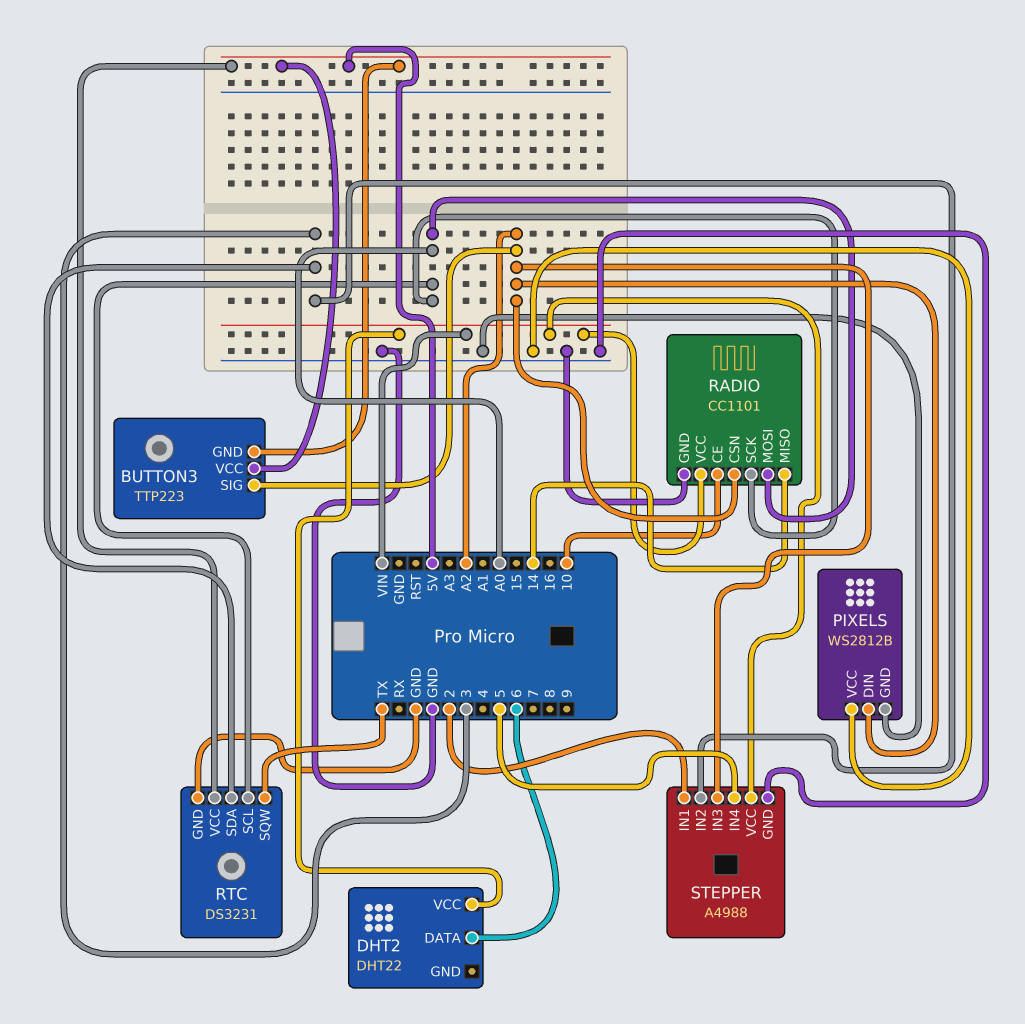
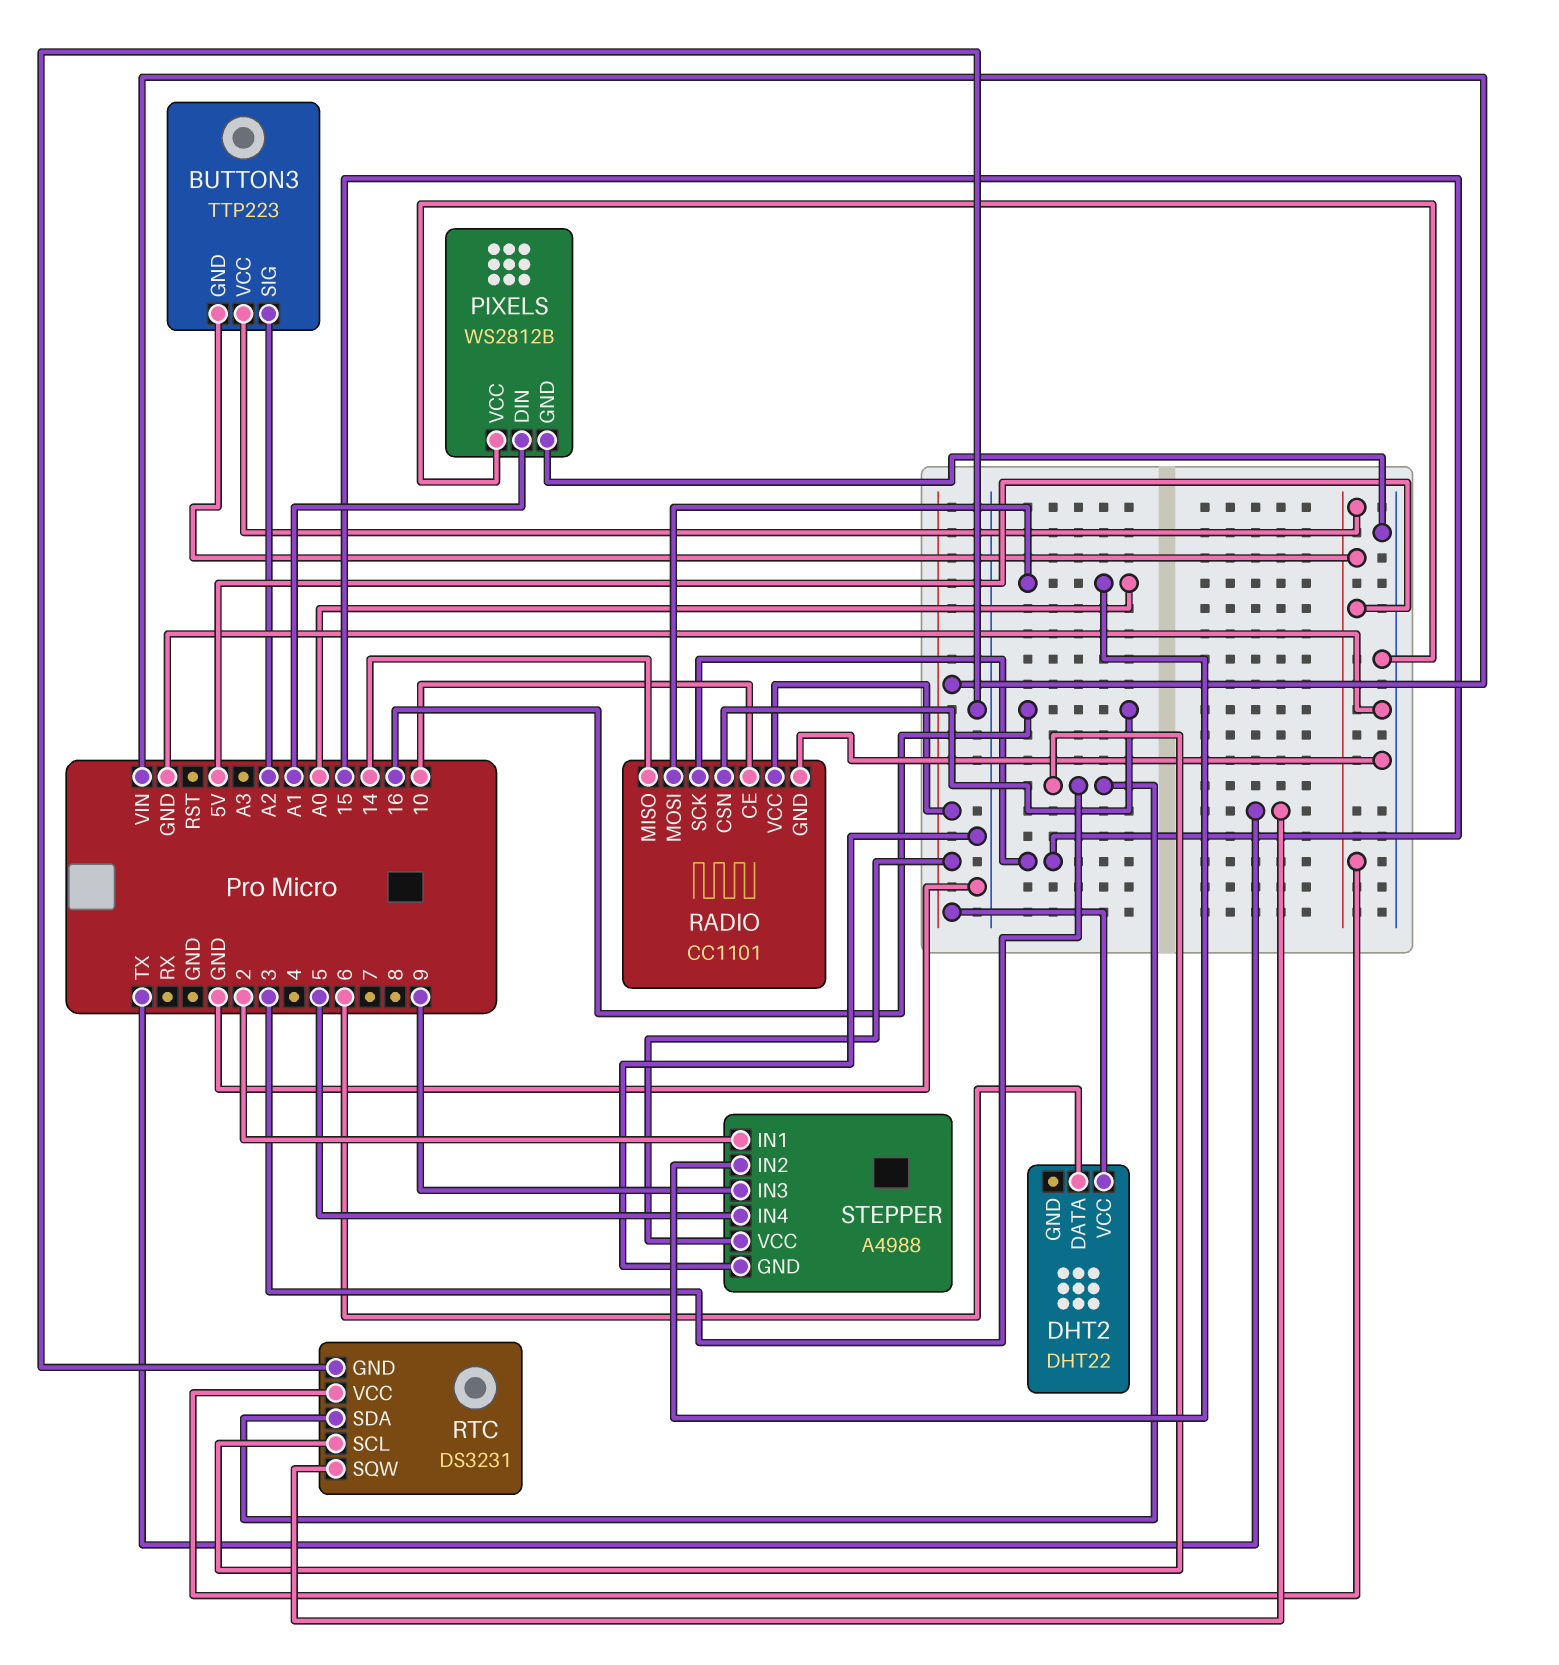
PIXELS pin DIN: A2 -> A1
RADIO pin CSN: A2 -> 16
RADIO pin SCK: A0 -> 15
RTC pin SCL: A0 -> 3
STEPPER pin IN2: 3 -> A0
STEPPER pin IN3: A2 -> 9

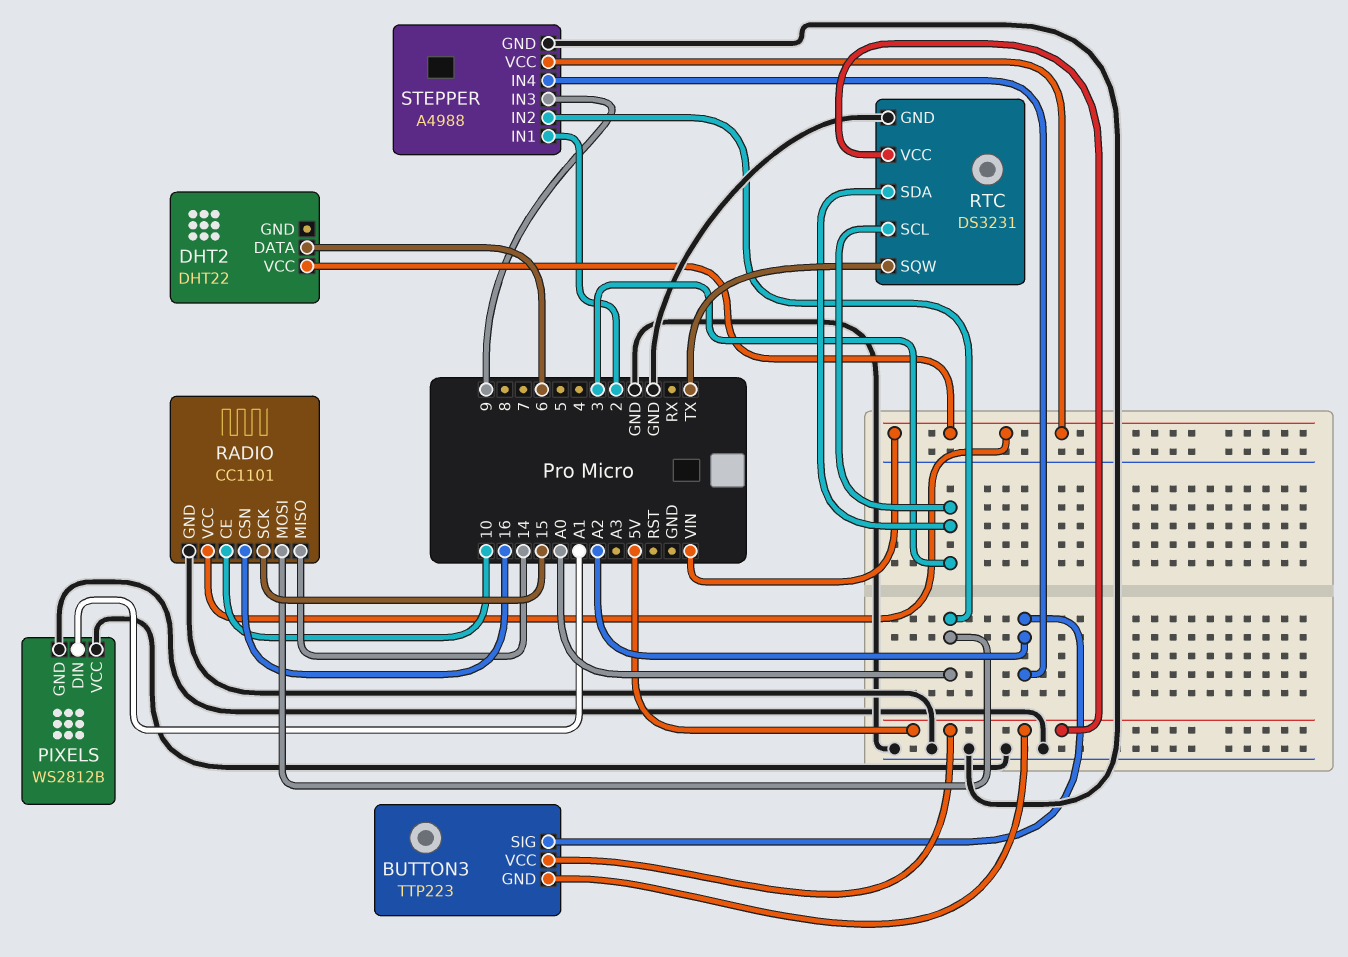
STEPPER pin IN4: 5 -> A2

